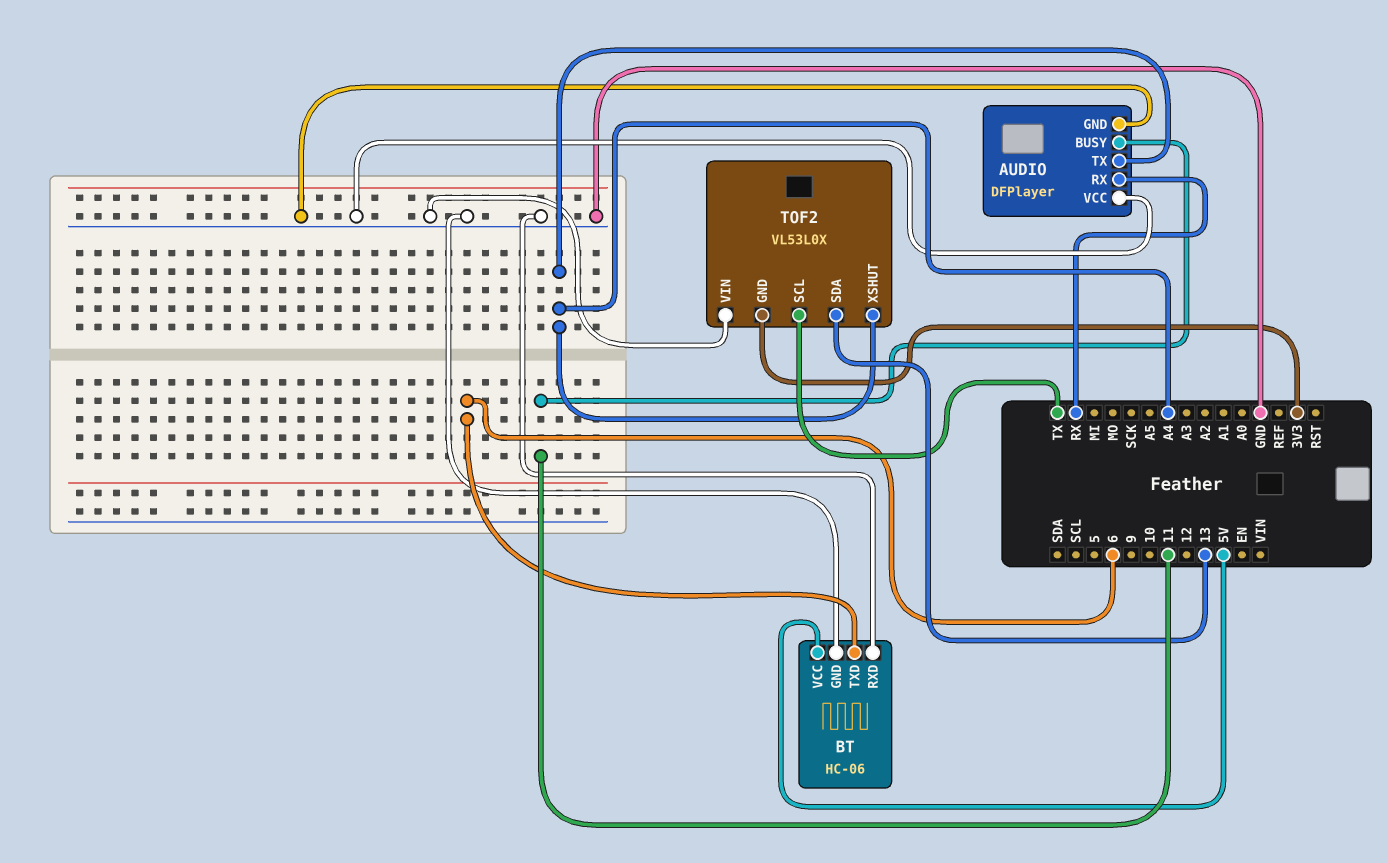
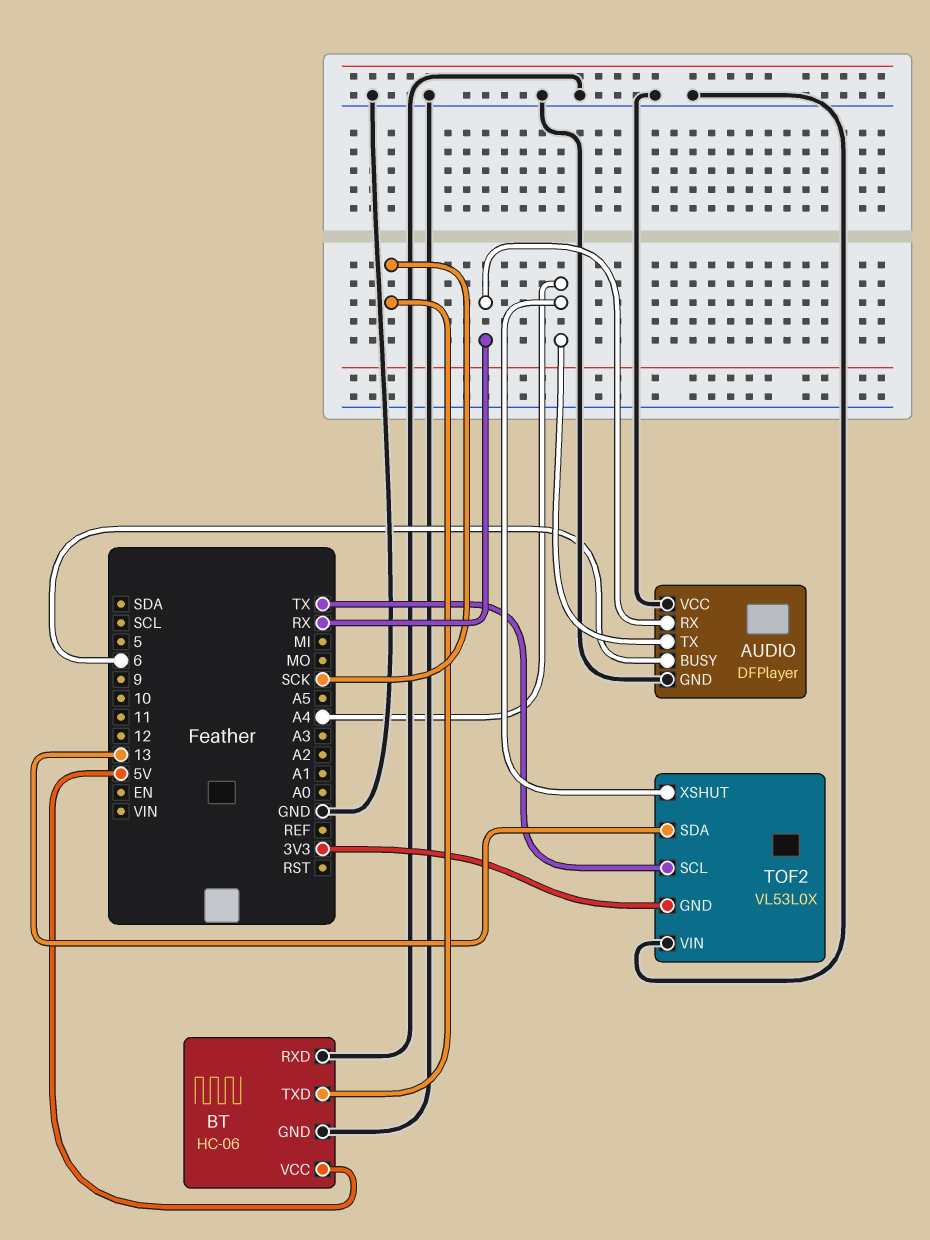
AUDIO pin BUSY: 11 -> 6
BT pin TXD: 6 -> SCK

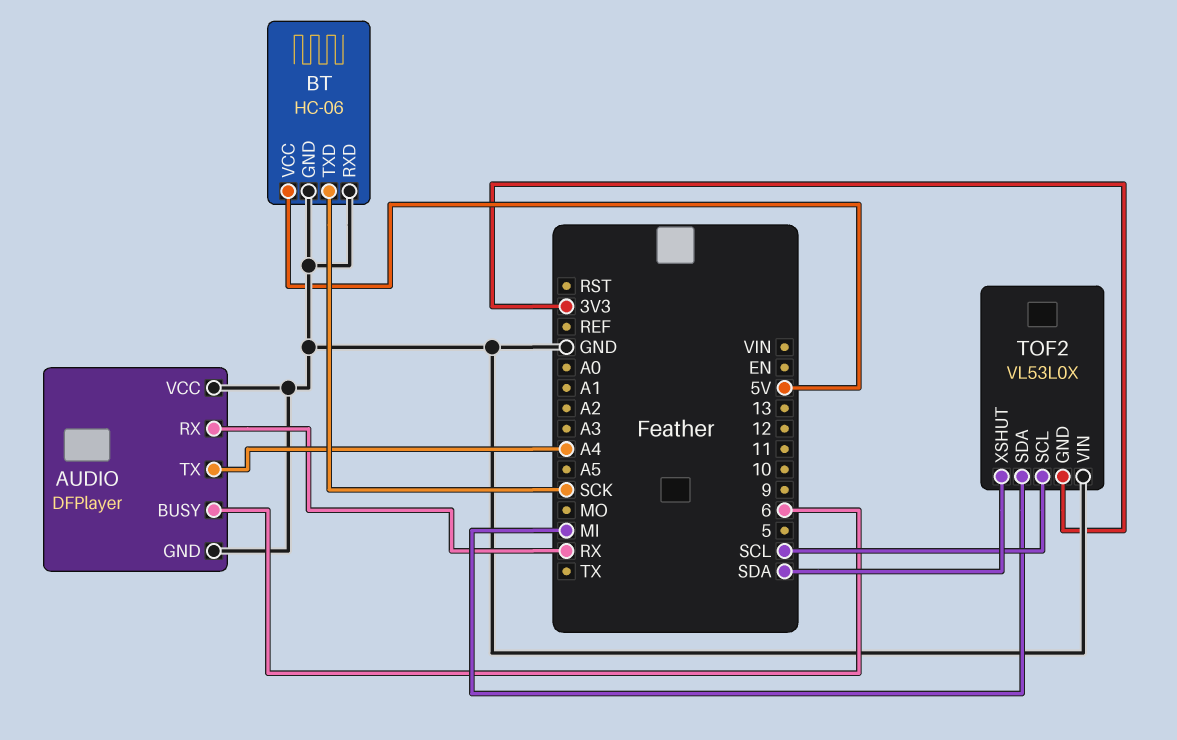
TOF2 pin SCL: TX -> SCL
TOF2 pin SDA: 13 -> MI
TOF2 pin XSHUT: A4 -> SDA

